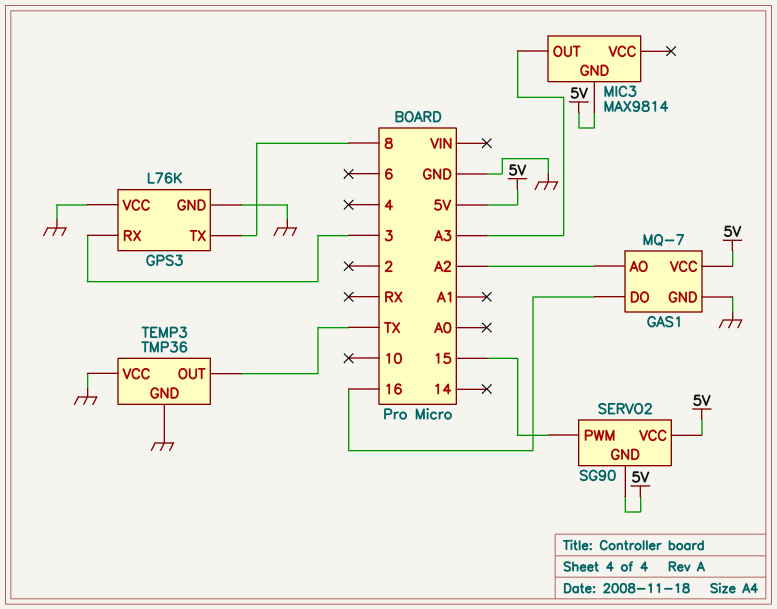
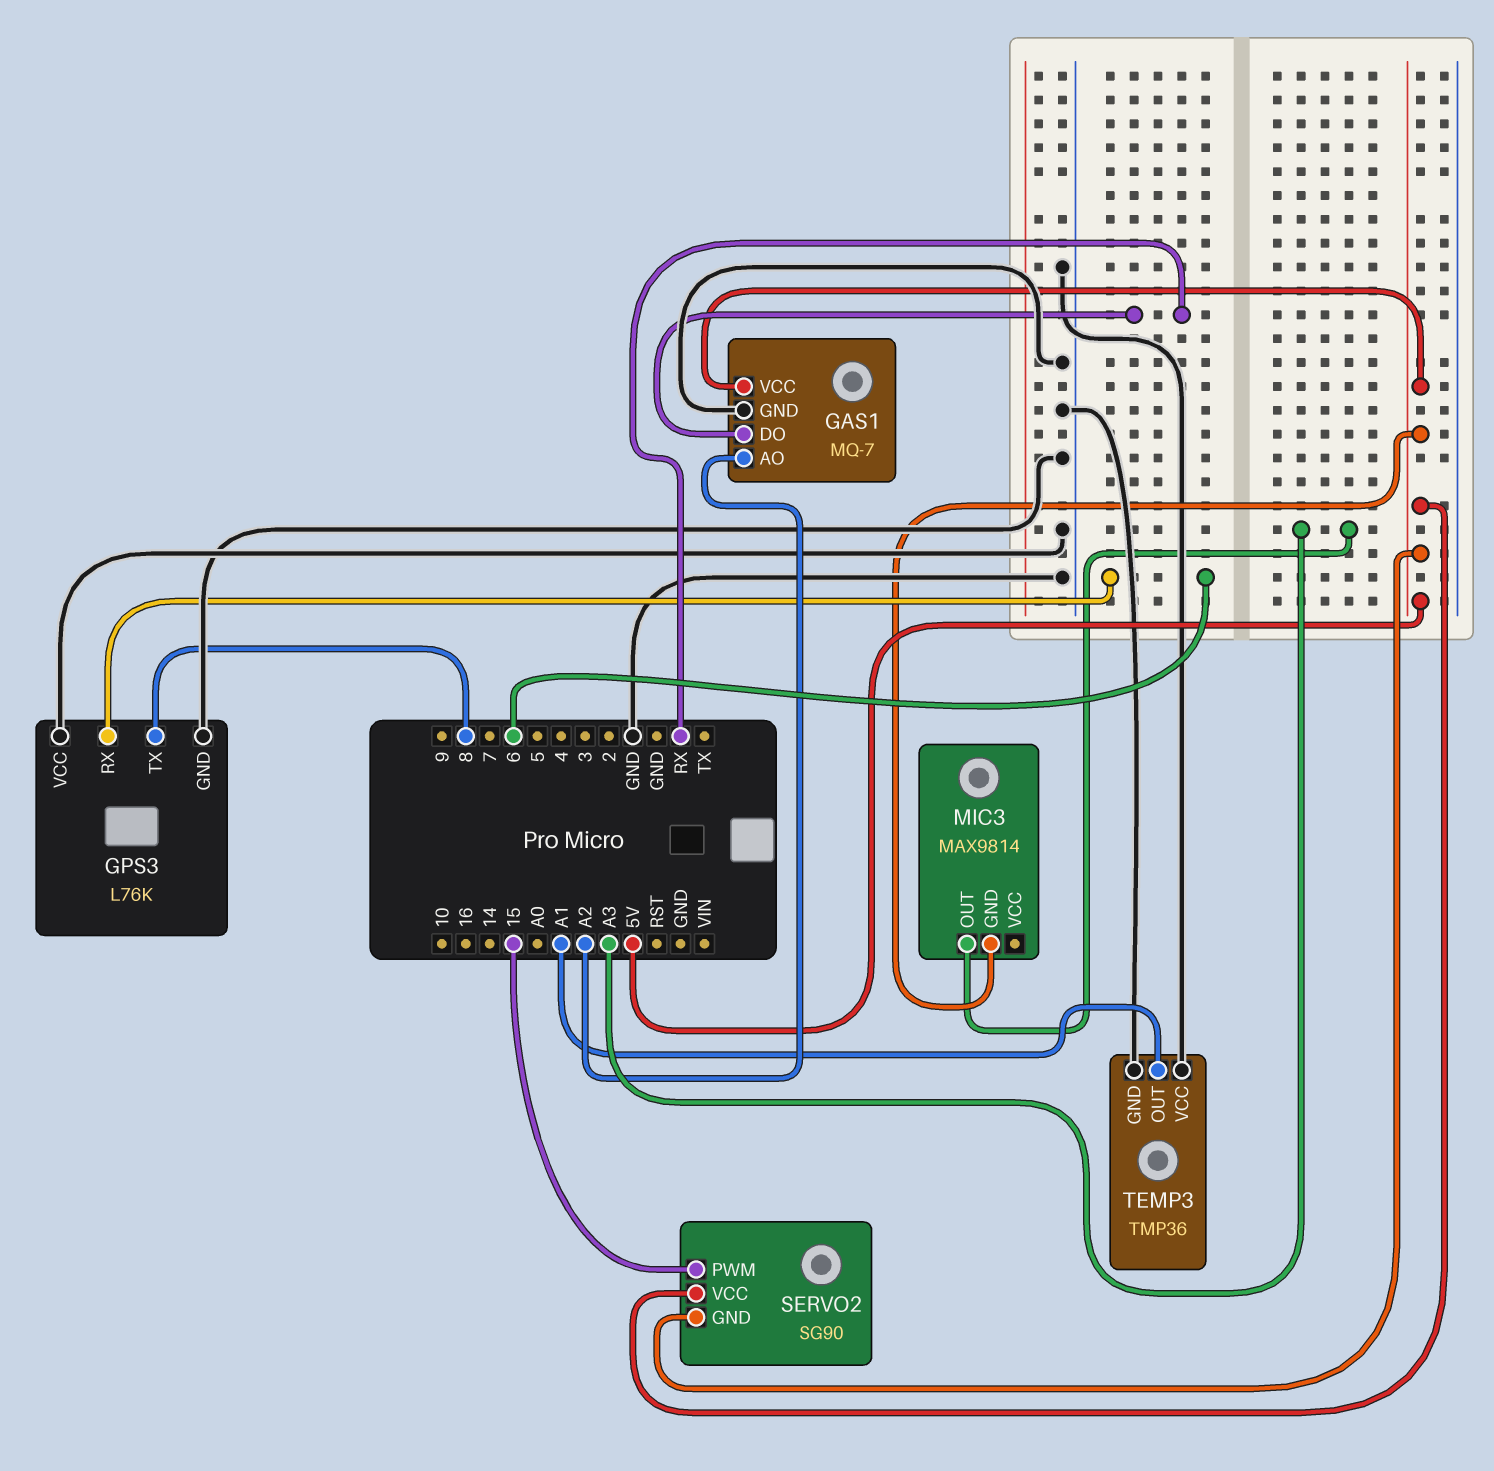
GAS1 pin DO: 16 -> RX
GPS3 pin RX: 3 -> 6
TEMP3 pin OUT: TX -> A1

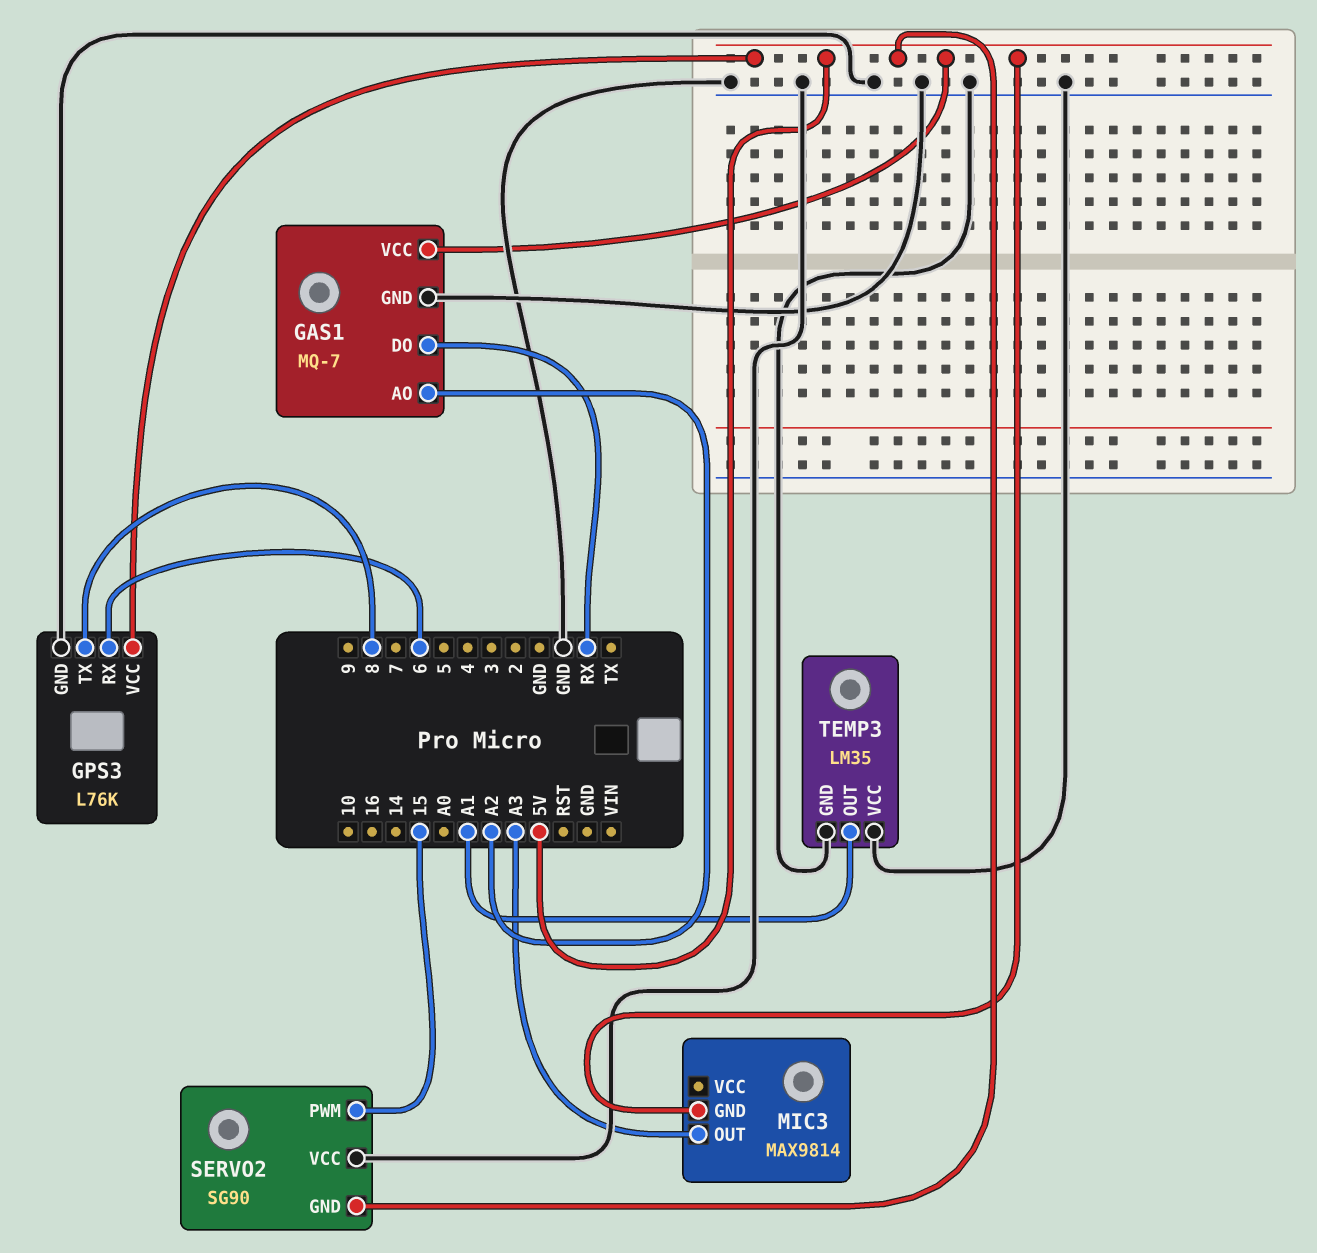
GPS3 pin VCC: GND -> 5V
SERVO2 pin VCC: 5V -> GND
TEMP3: TMP36 -> LM35

